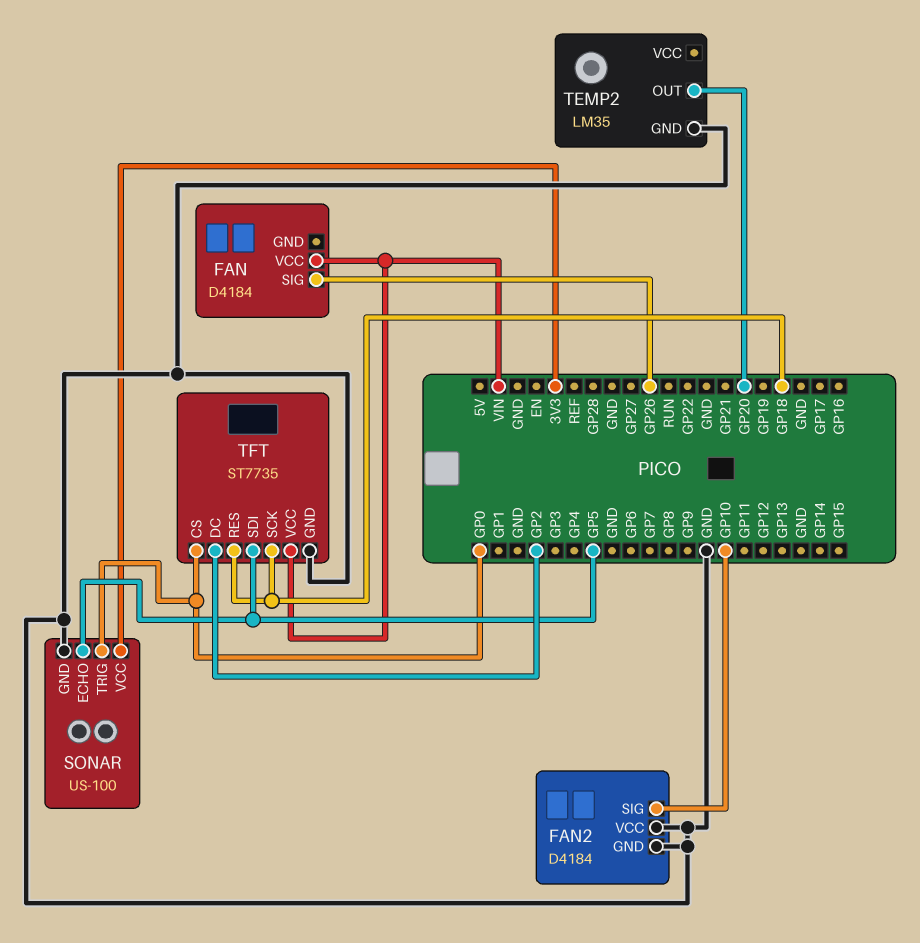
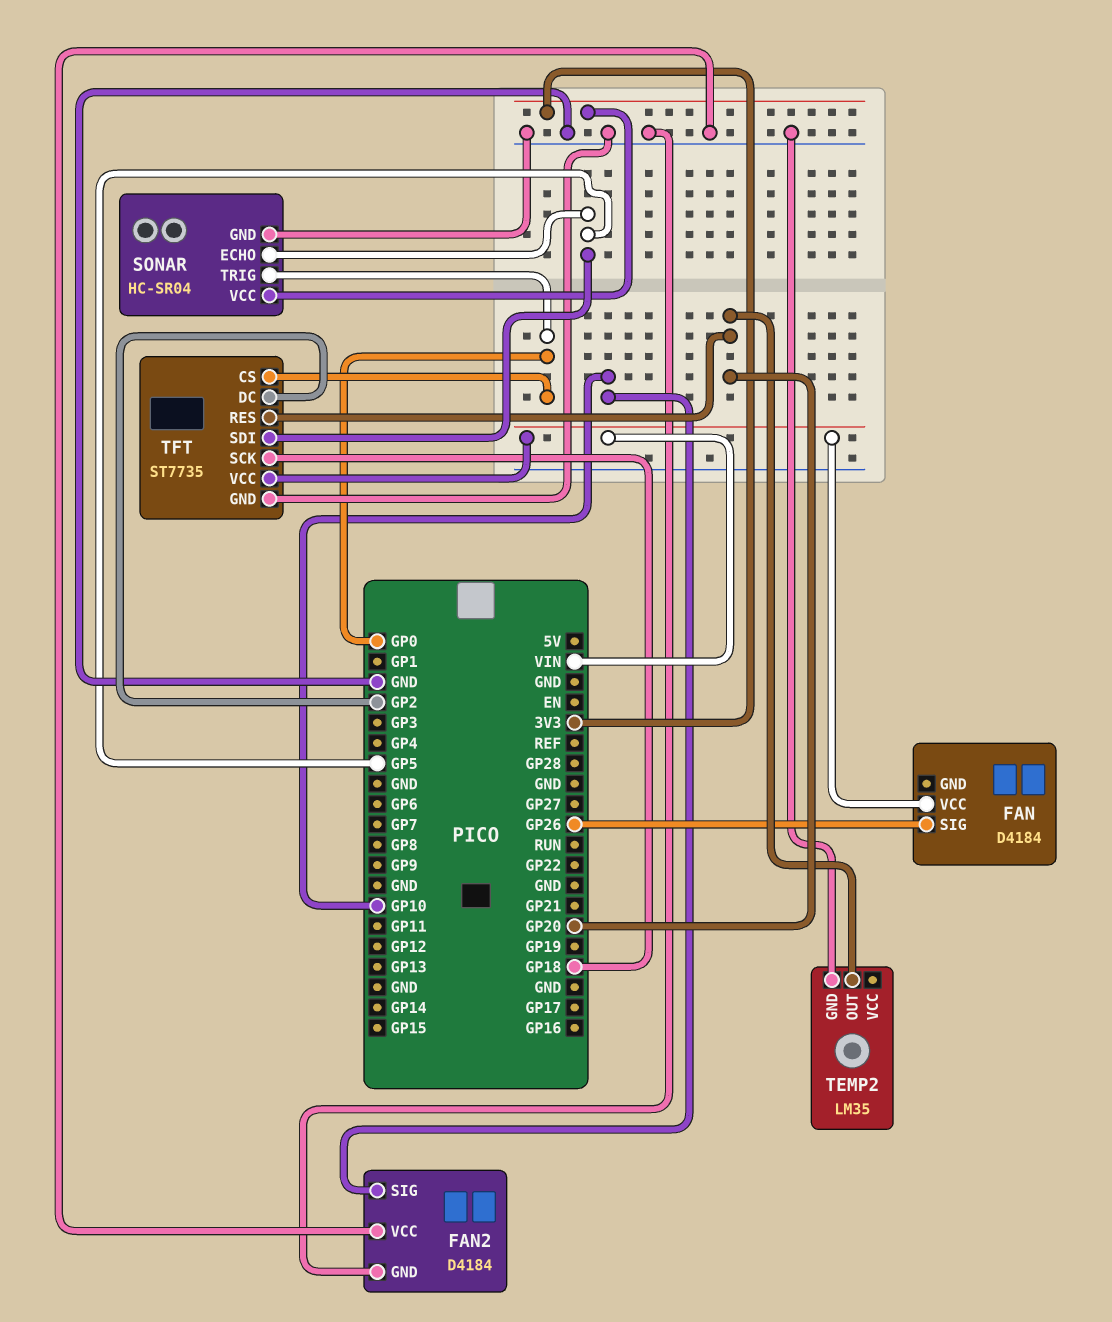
SONAR: US-100 -> HC-SR04
TFT pin RES: GP18 -> GP20

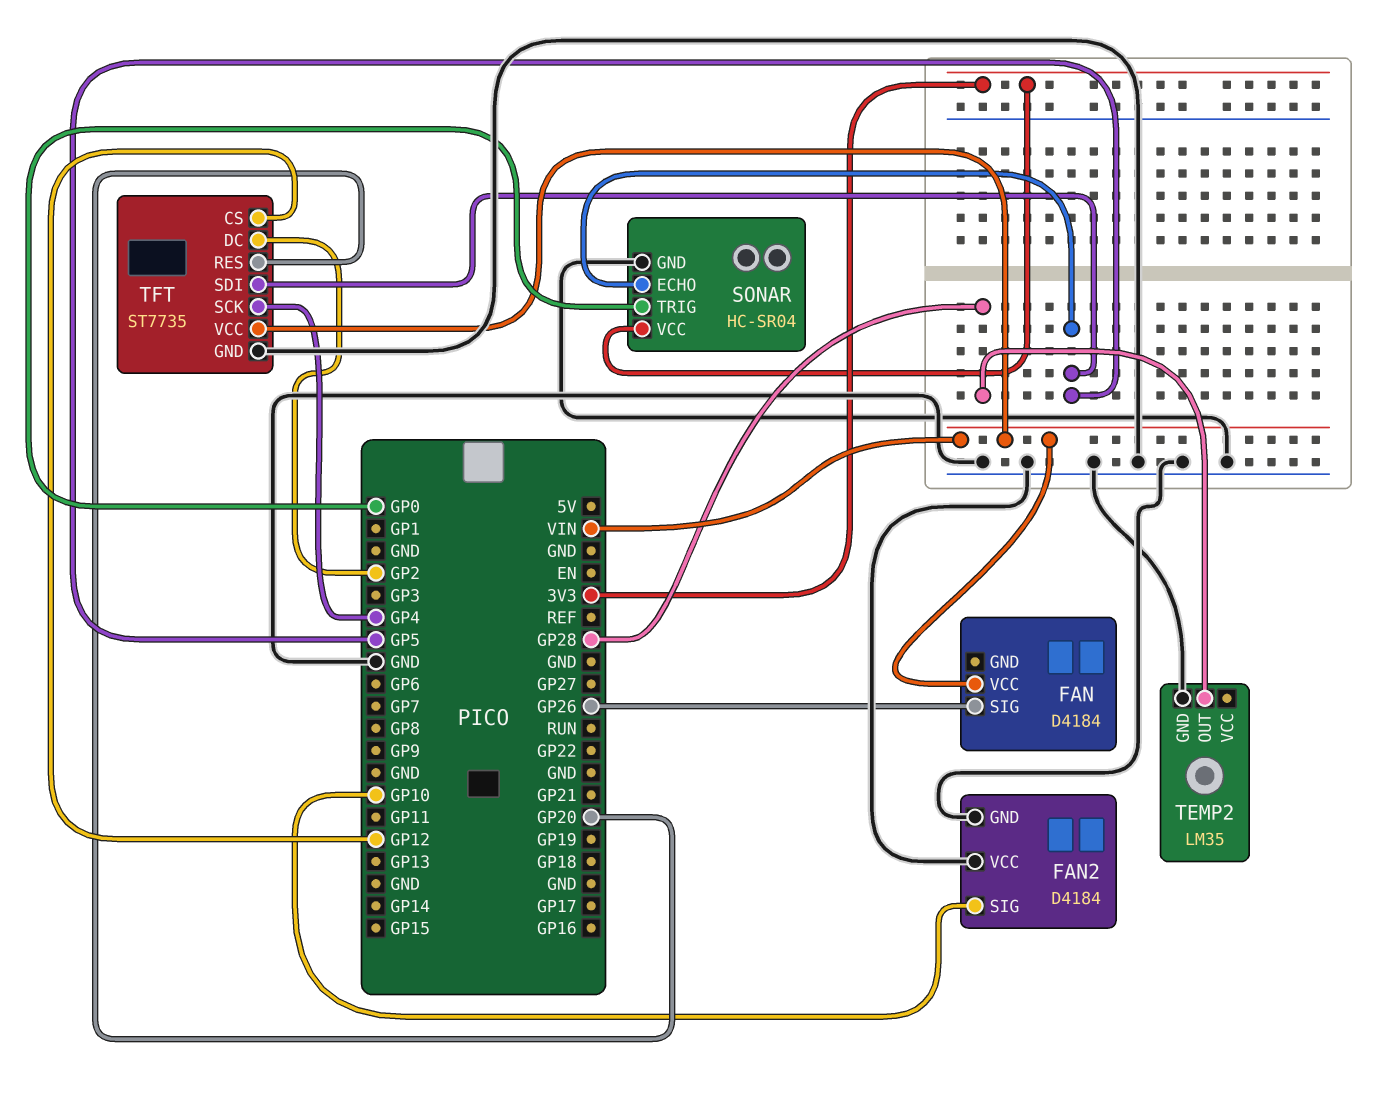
TEMP2 pin OUT: GP20 -> GP28
TFT pin CS: GP0 -> GP12
TFT pin SCK: GP18 -> GP4

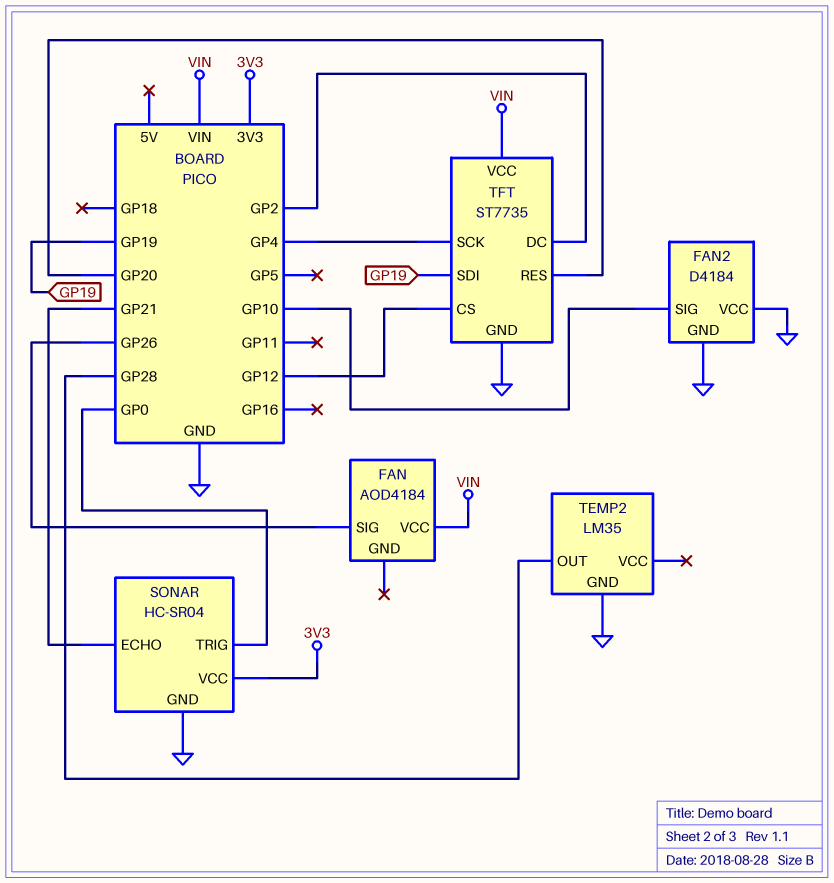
FAN: D4184 -> AOD4184
SONAR pin ECHO: GP5 -> GP21
TFT pin SDI: GP5 -> GP19

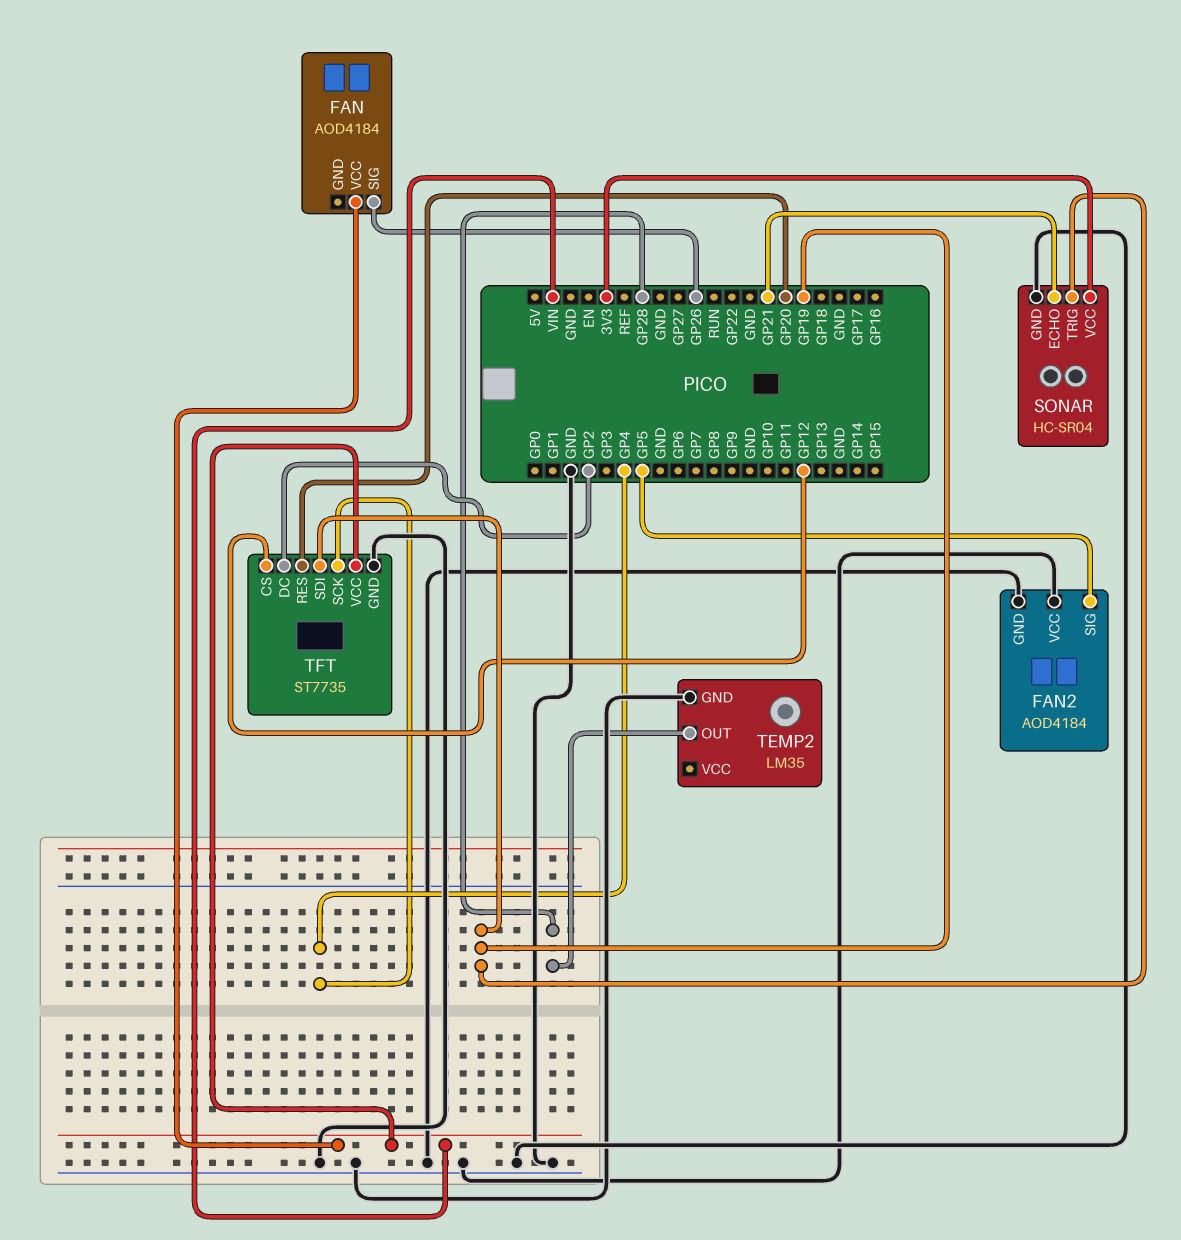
FAN2: D4184 -> AOD4184
FAN2 pin SIG: GP10 -> GP5
SONAR pin TRIG: GP0 -> GP19

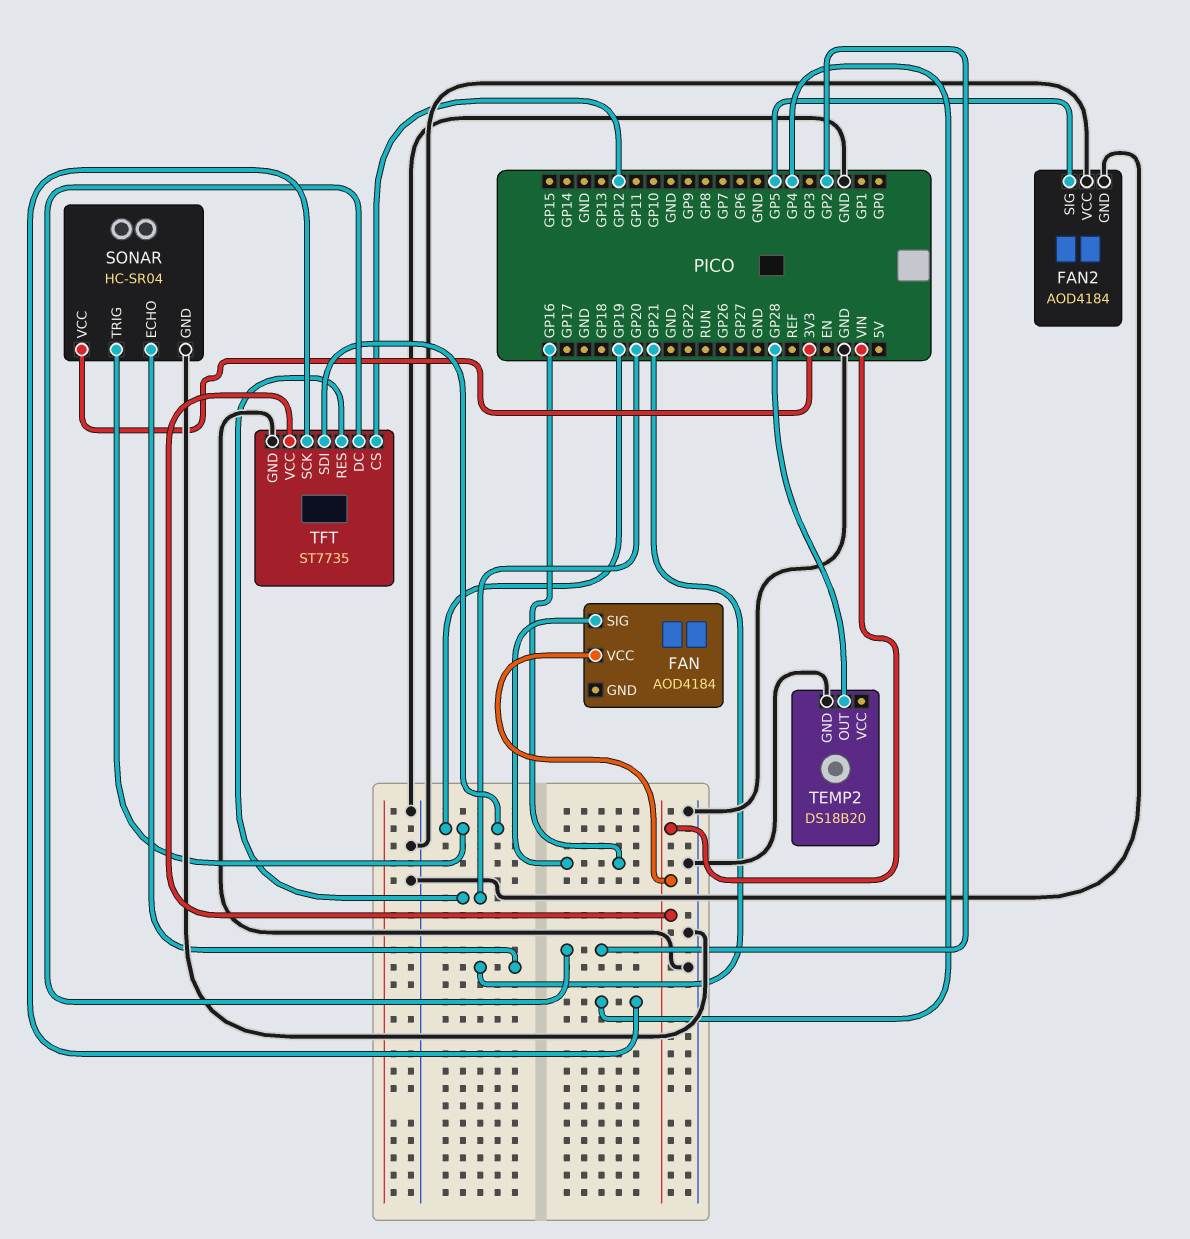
FAN pin SIG: GP26 -> GP16
TEMP2: LM35 -> DS18B20

